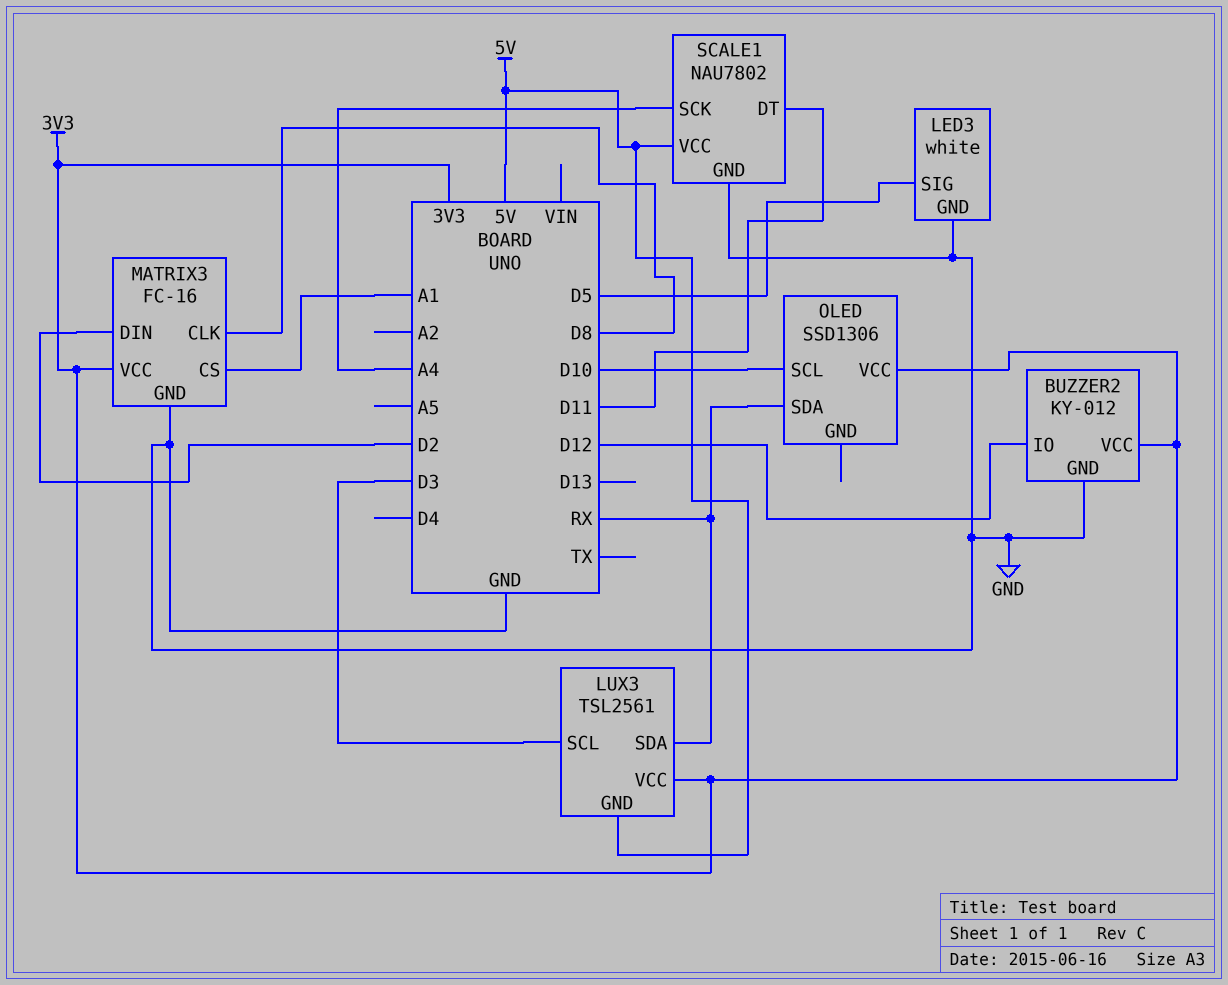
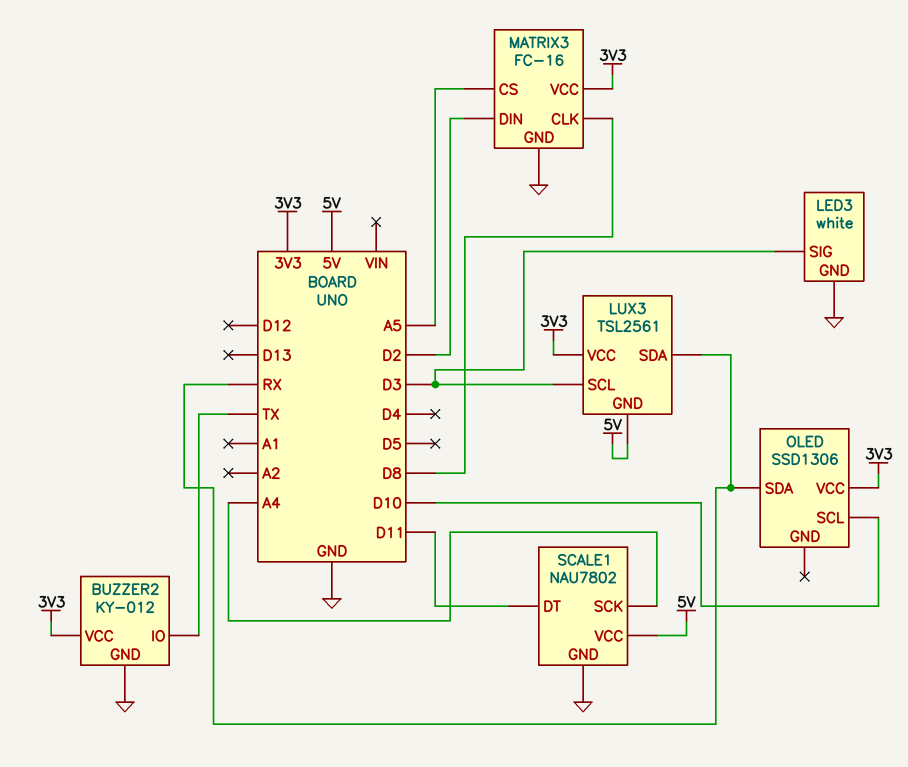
BUZZER2 pin IO: D12 -> TX
LED3 pin SIG: D5 -> D3
MATRIX3 pin CS: A1 -> A5

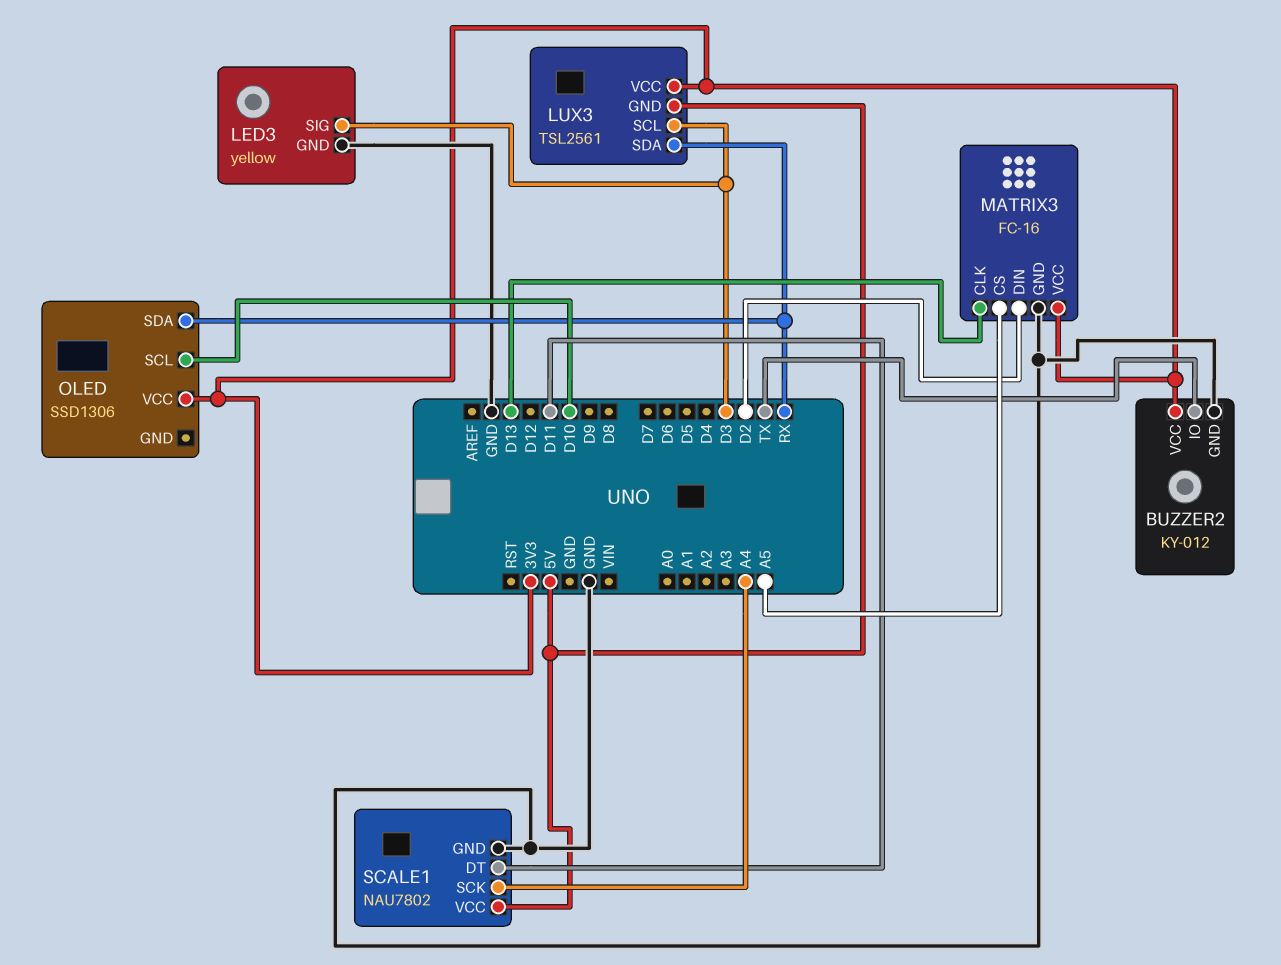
LED3: white -> yellow
MATRIX3 pin CLK: D8 -> D13

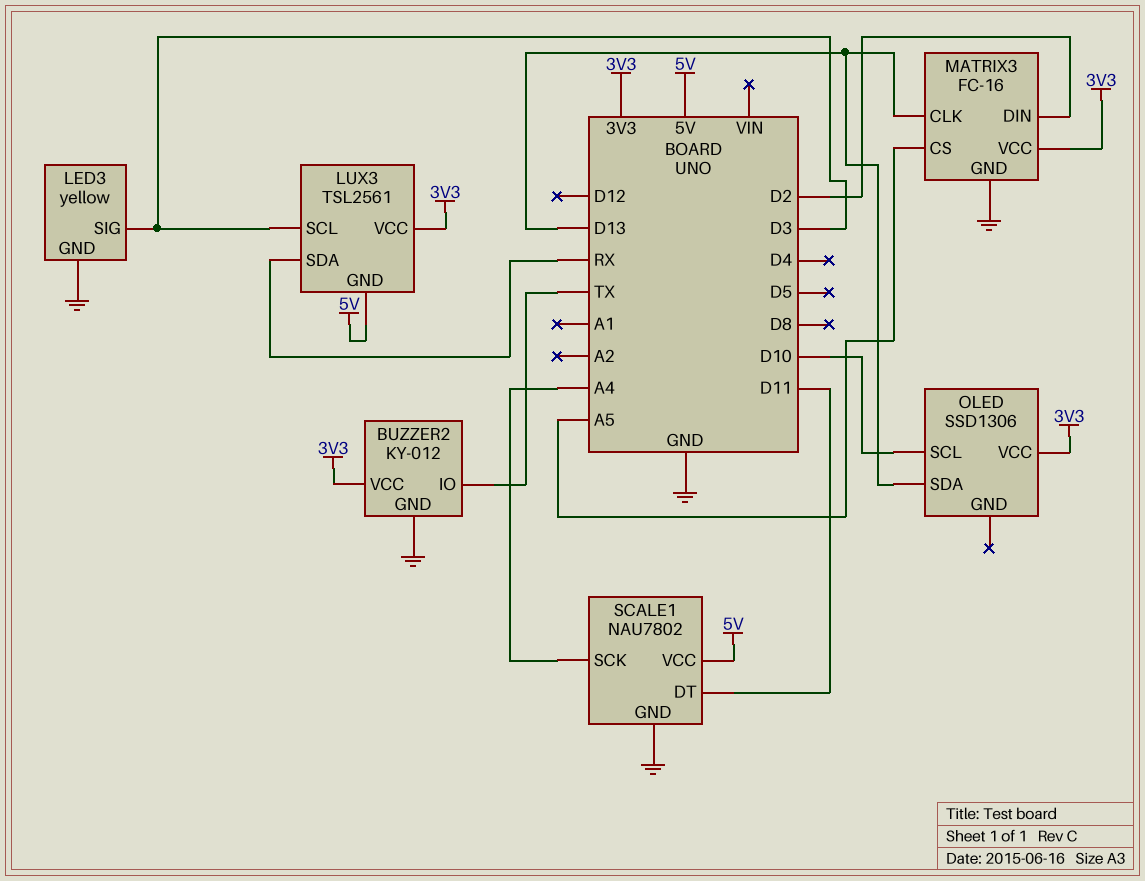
OLED pin SDA: RX -> D13

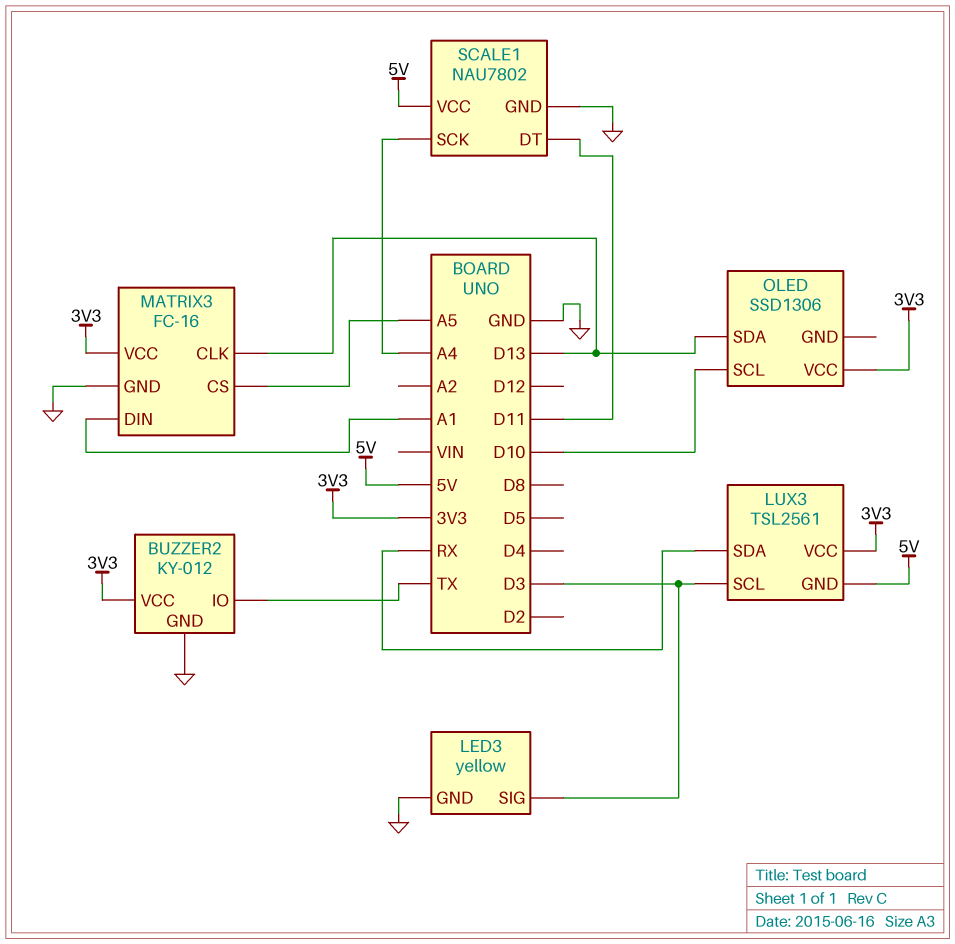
MATRIX3 pin DIN: D2 -> A1

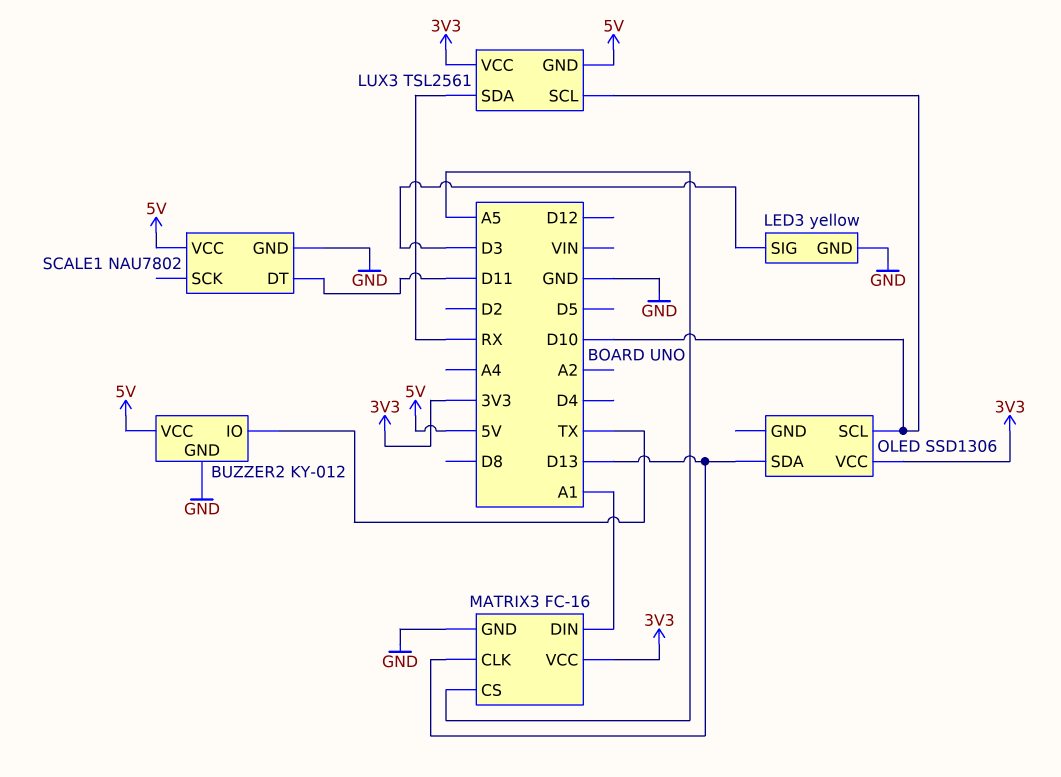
BUZZER2 pin VCC: 3V3 -> 5V
LUX3 pin SCL: D3 -> D10
SCALE1 pin SCK: A4 -> none

